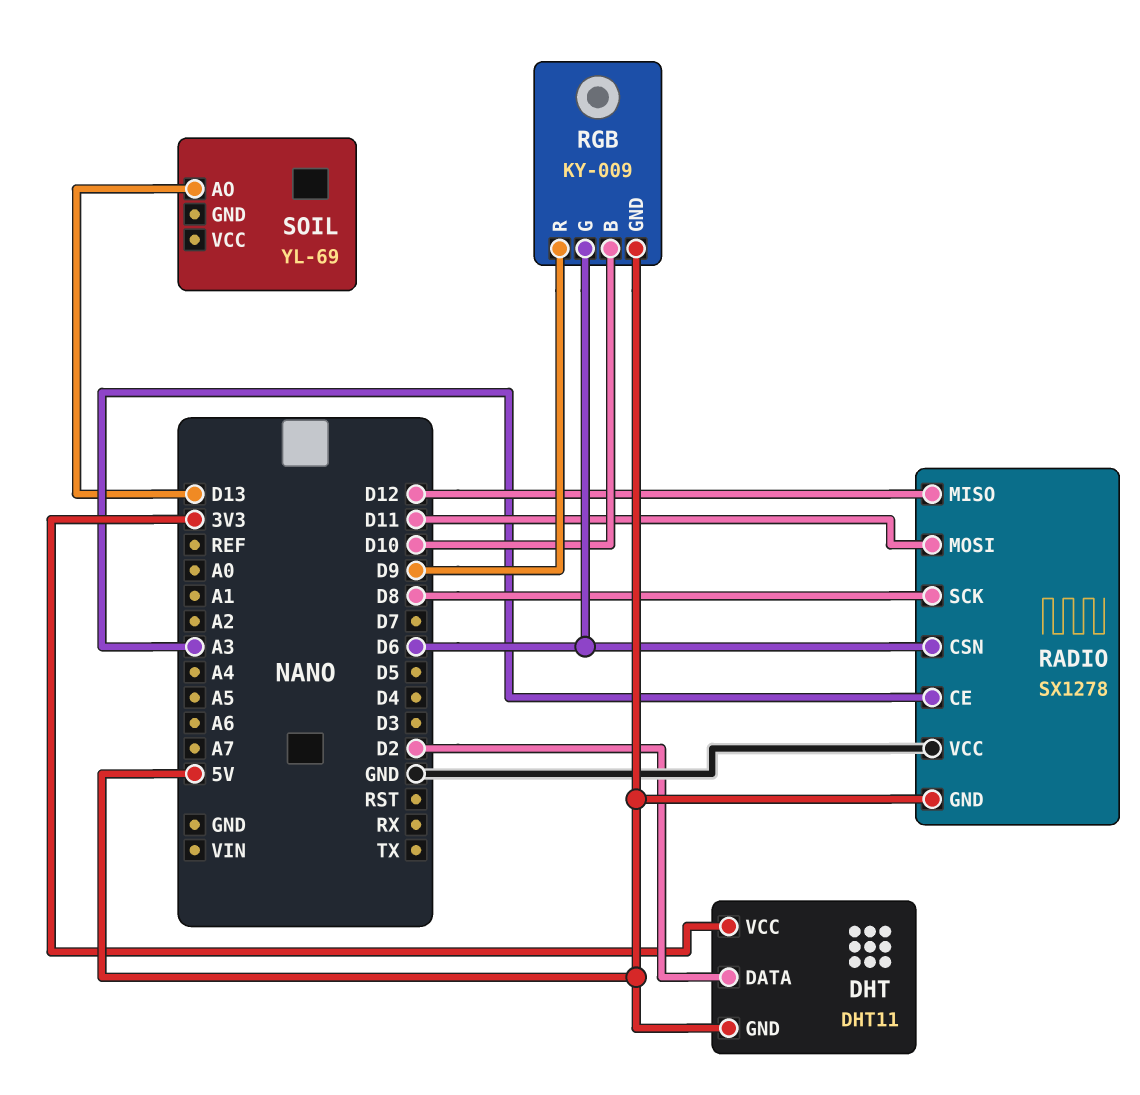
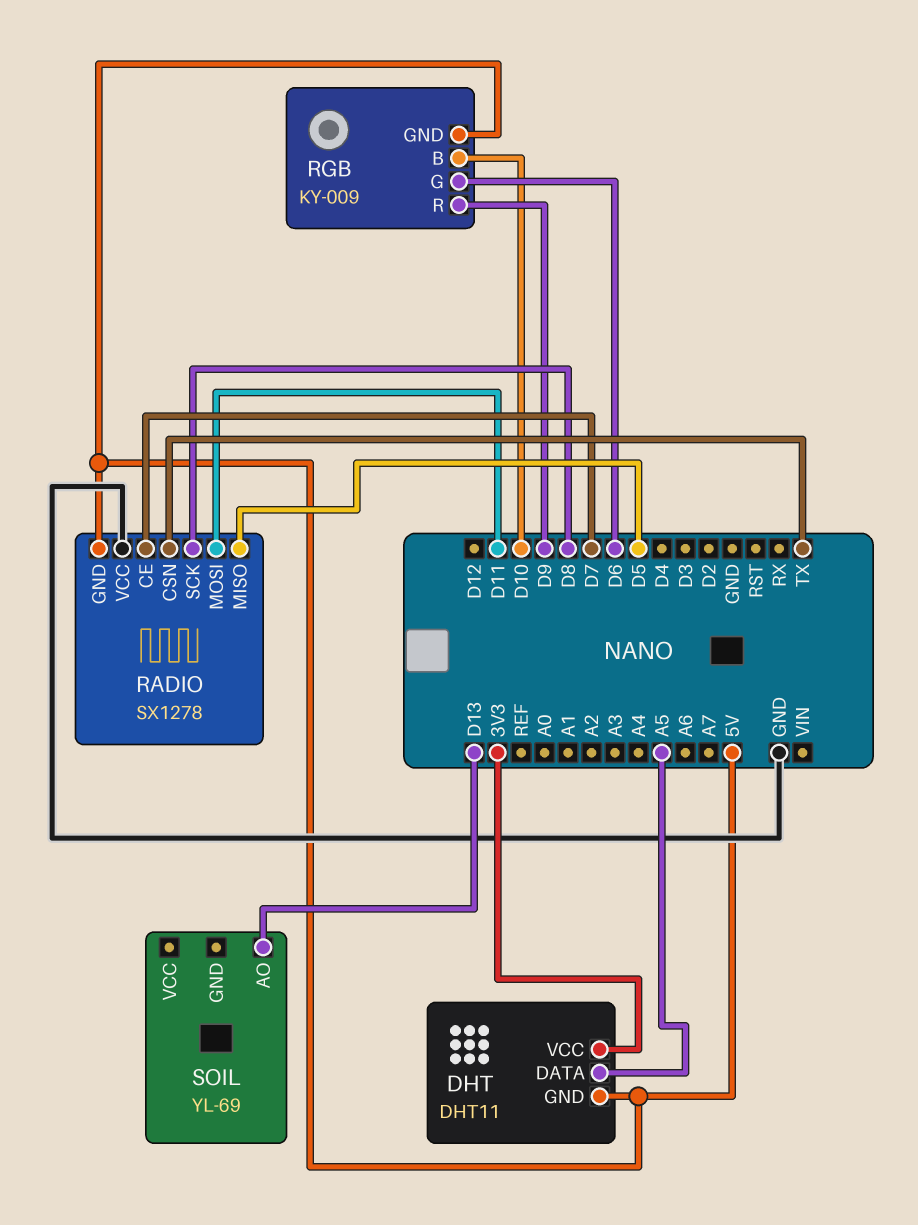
DHT pin DATA: D2 -> A5
RADIO pin CE: A3 -> D7
RADIO pin CSN: D6 -> TX
RADIO pin MISO: D12 -> D5

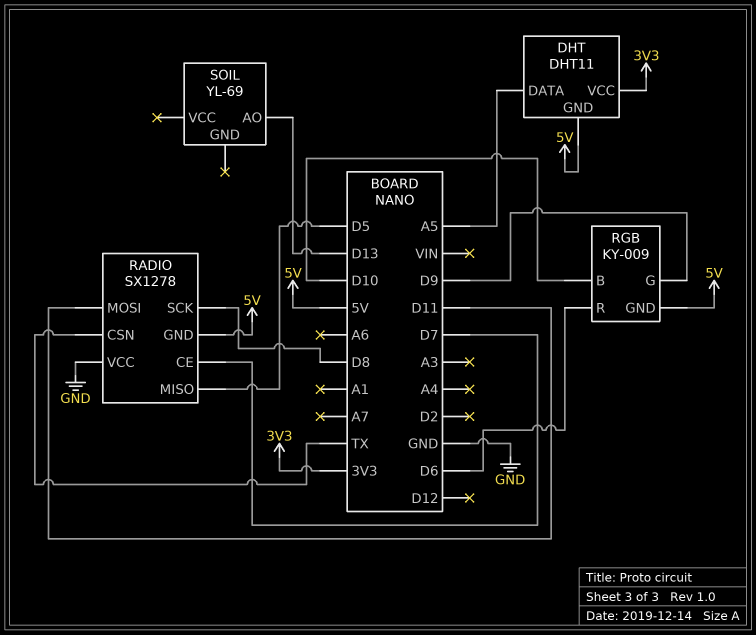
RGB pin G: D6 -> D9
RGB pin R: D9 -> D6

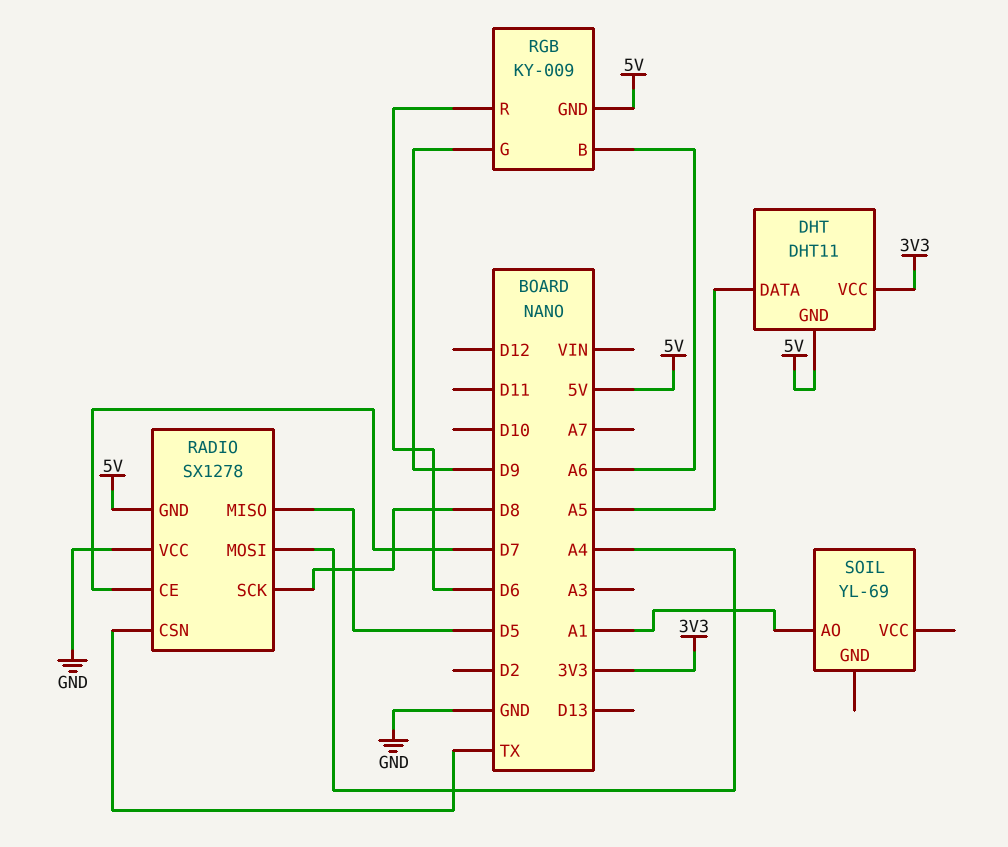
RADIO pin MOSI: D11 -> A4
RGB pin B: D10 -> A6
SOIL pin AO: D13 -> A1

